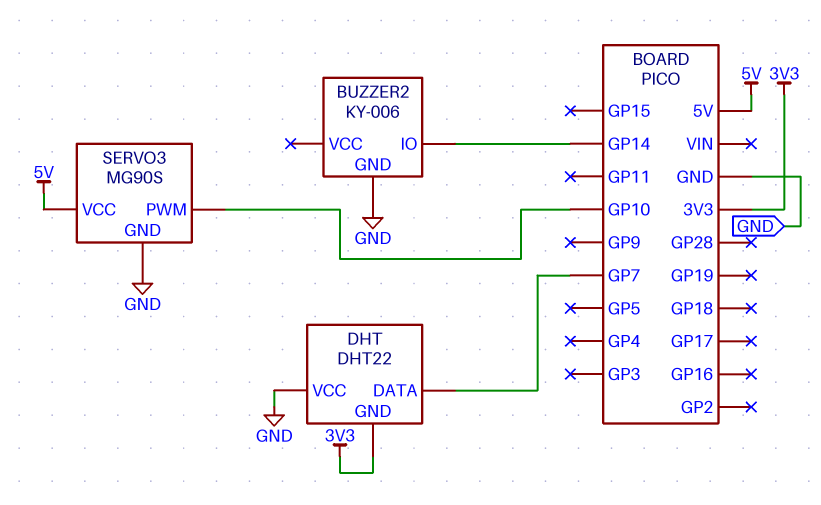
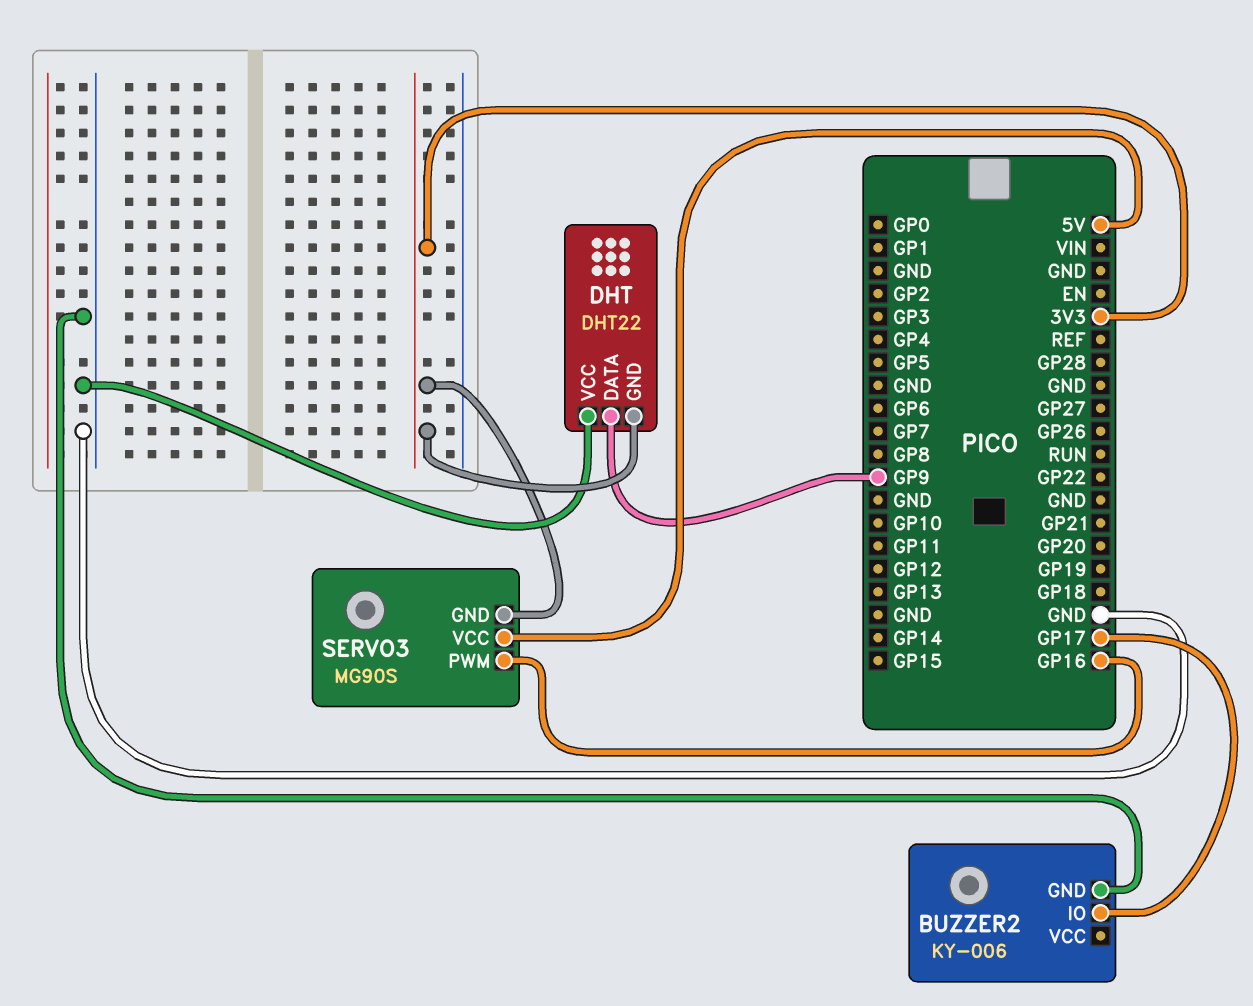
BUZZER2 pin IO: GP14 -> GP17
DHT pin DATA: GP7 -> GP9
SERVO3 pin GND: GND -> 3V3
SERVO3 pin PWM: GP10 -> GP16

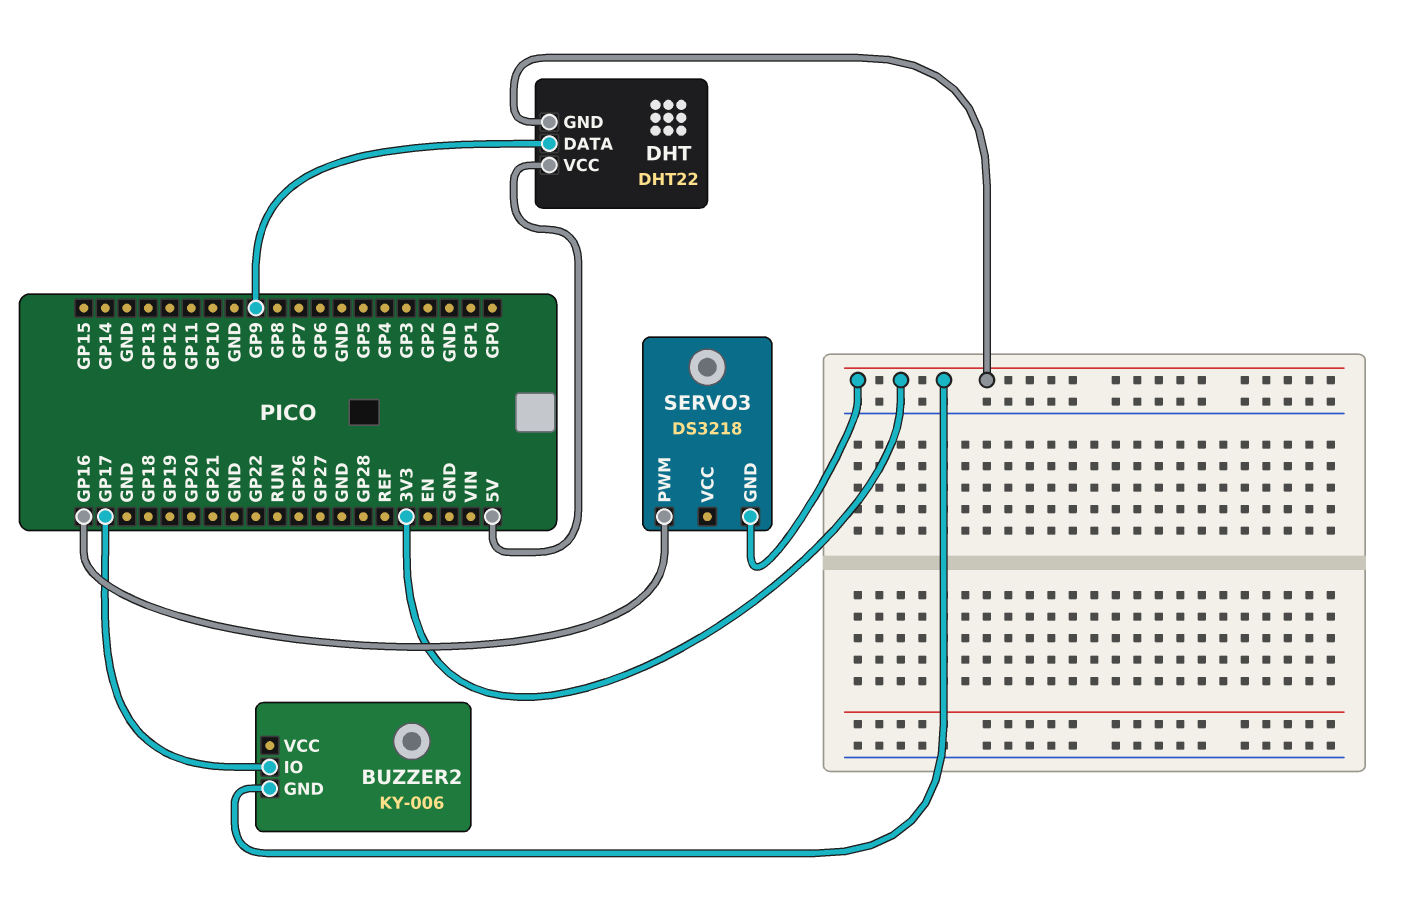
BUZZER2 pin GND: GND -> 3V3
DHT pin VCC: GND -> 5V
SERVO3: MG90S -> DS3218
SERVO3 pin VCC: 5V -> none

